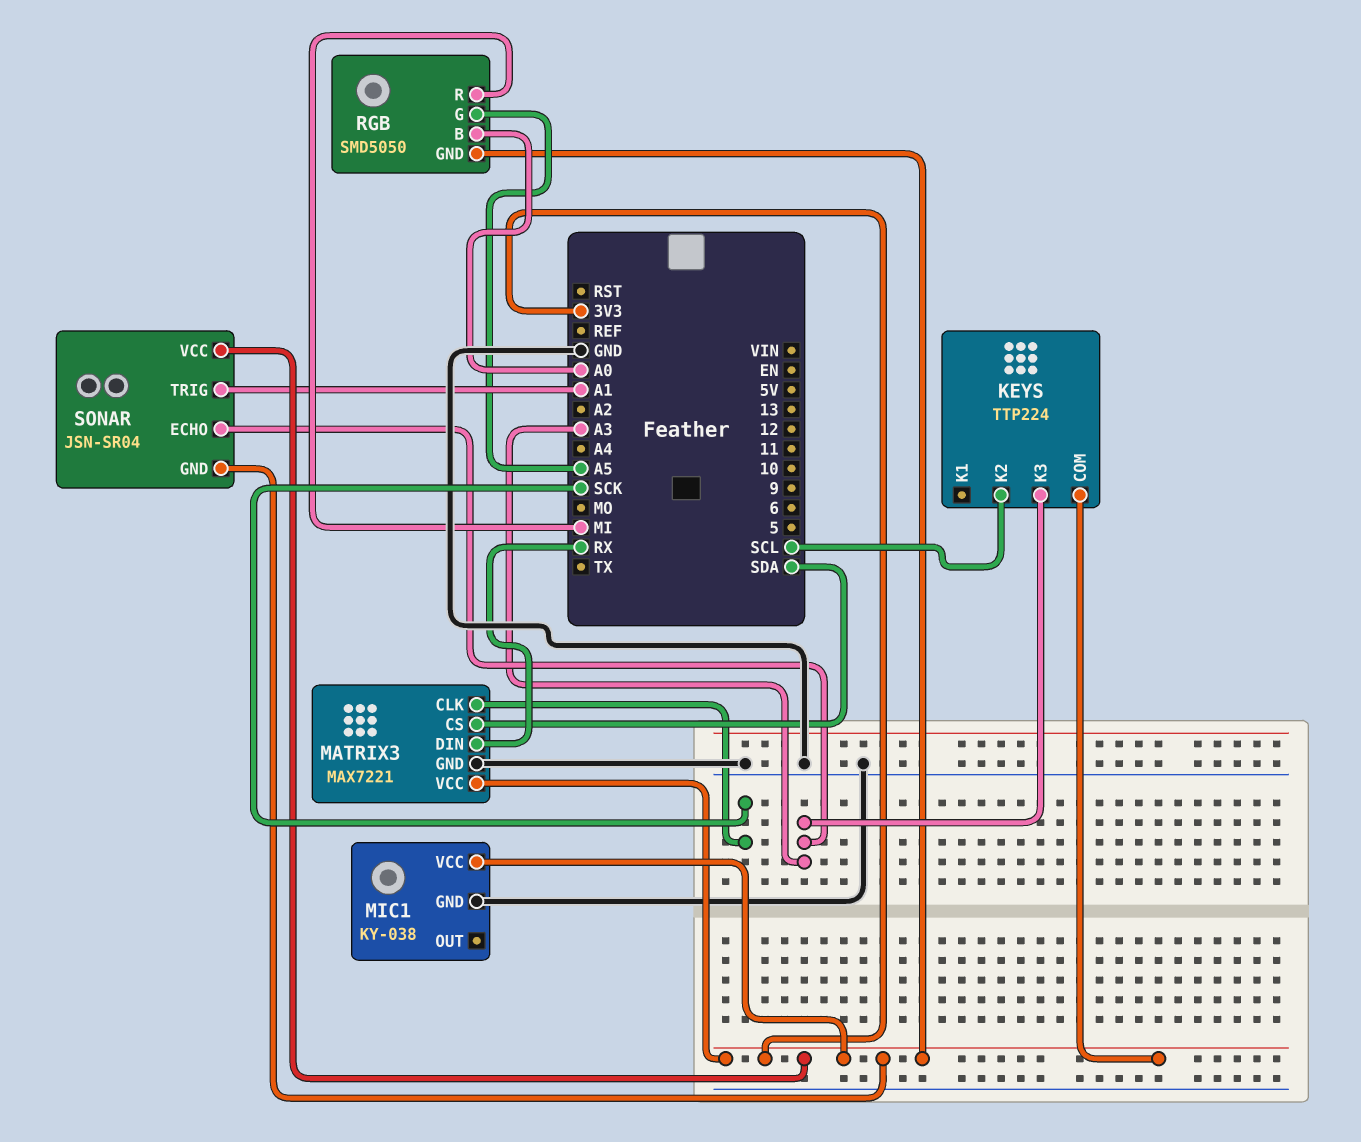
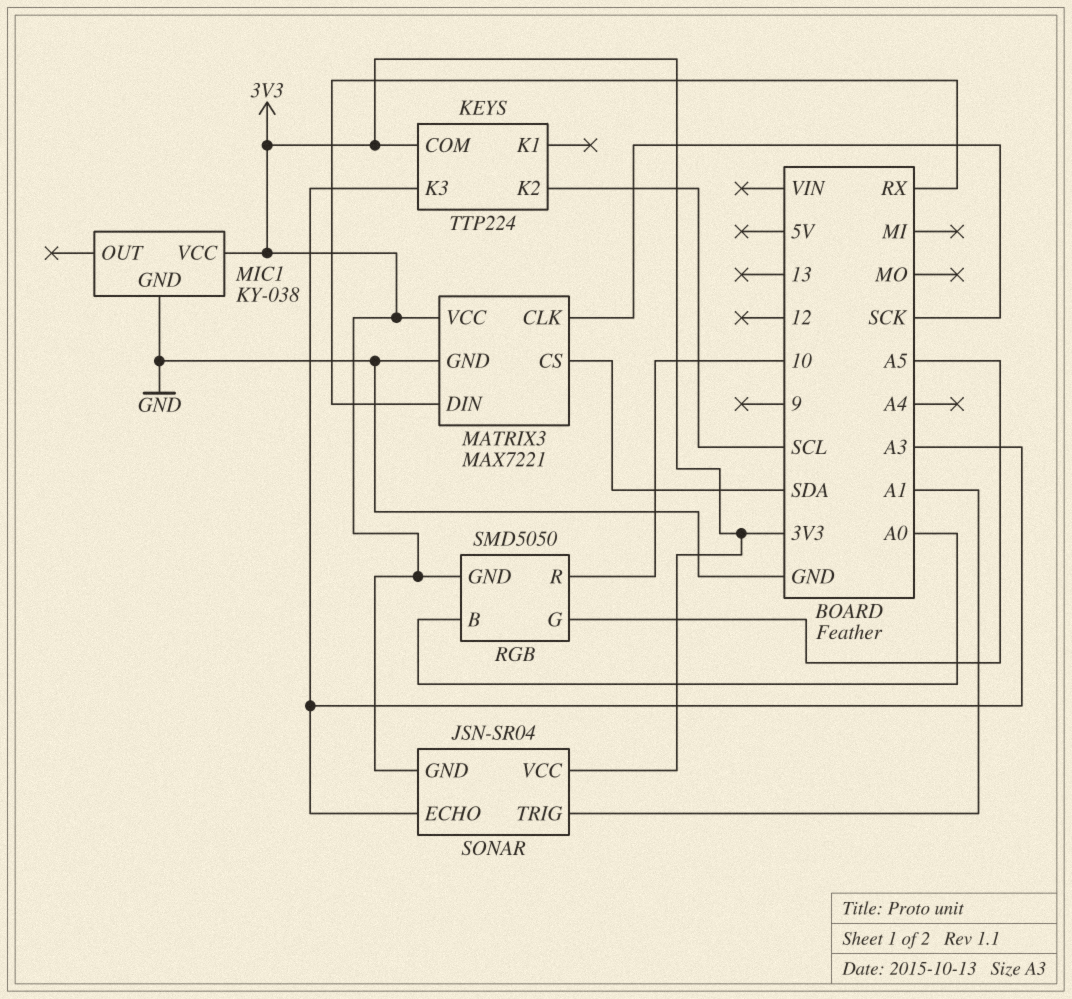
RGB pin R: MI -> 10

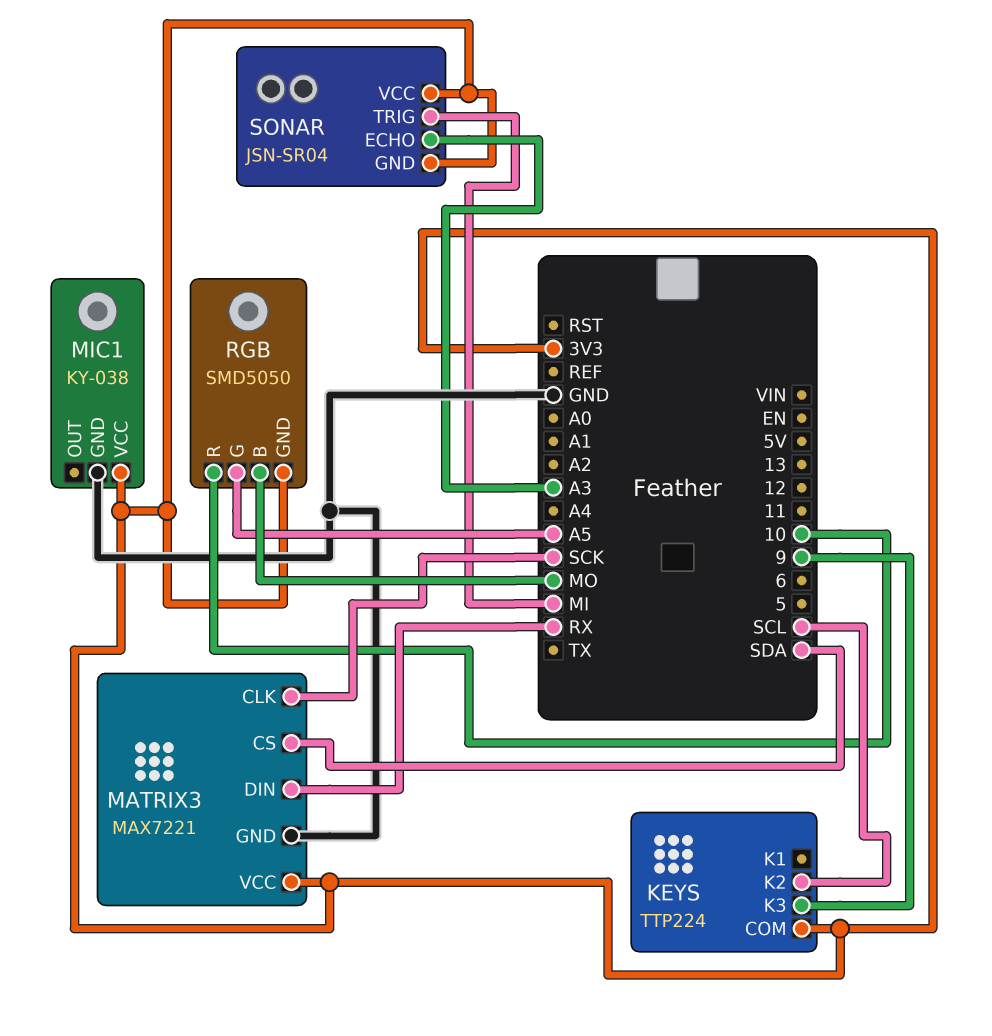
KEYS pin K3: A3 -> 9
RGB pin B: A0 -> MO
SONAR pin TRIG: A1 -> MI

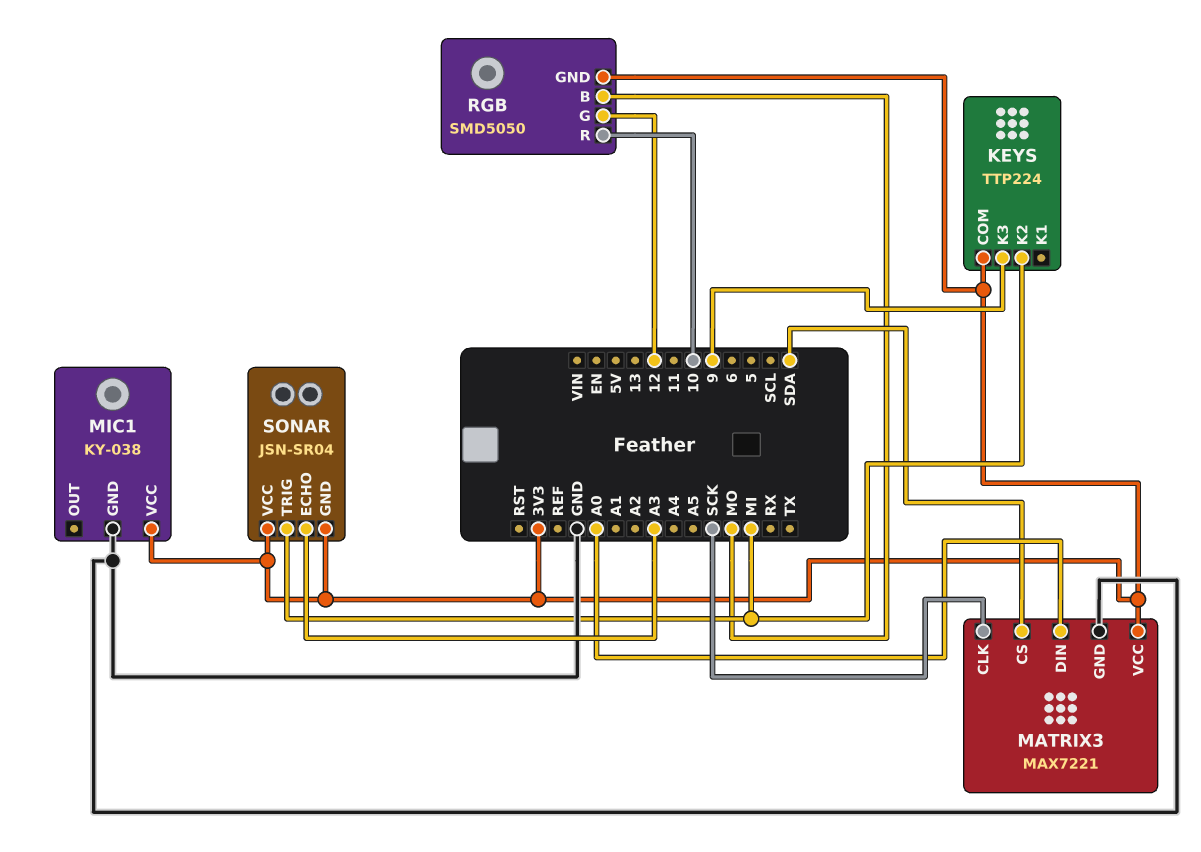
KEYS pin K2: SCL -> MI
MATRIX3 pin DIN: RX -> A0
RGB pin G: A5 -> 12

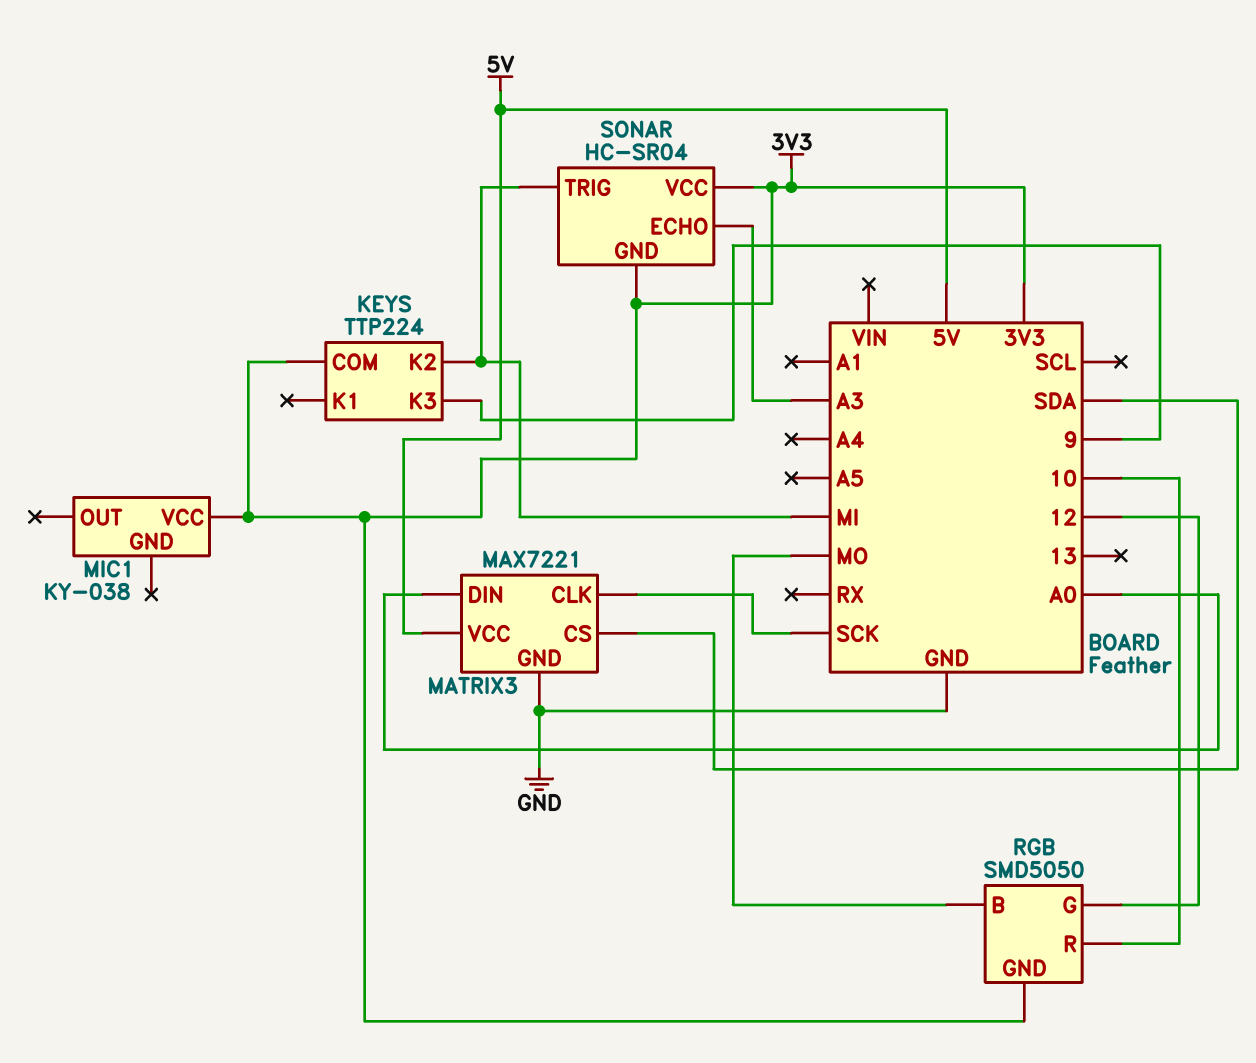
MATRIX3 pin VCC: 3V3 -> 5V
MIC1 pin GND: GND -> none
SONAR: JSN-SR04 -> HC-SR04

